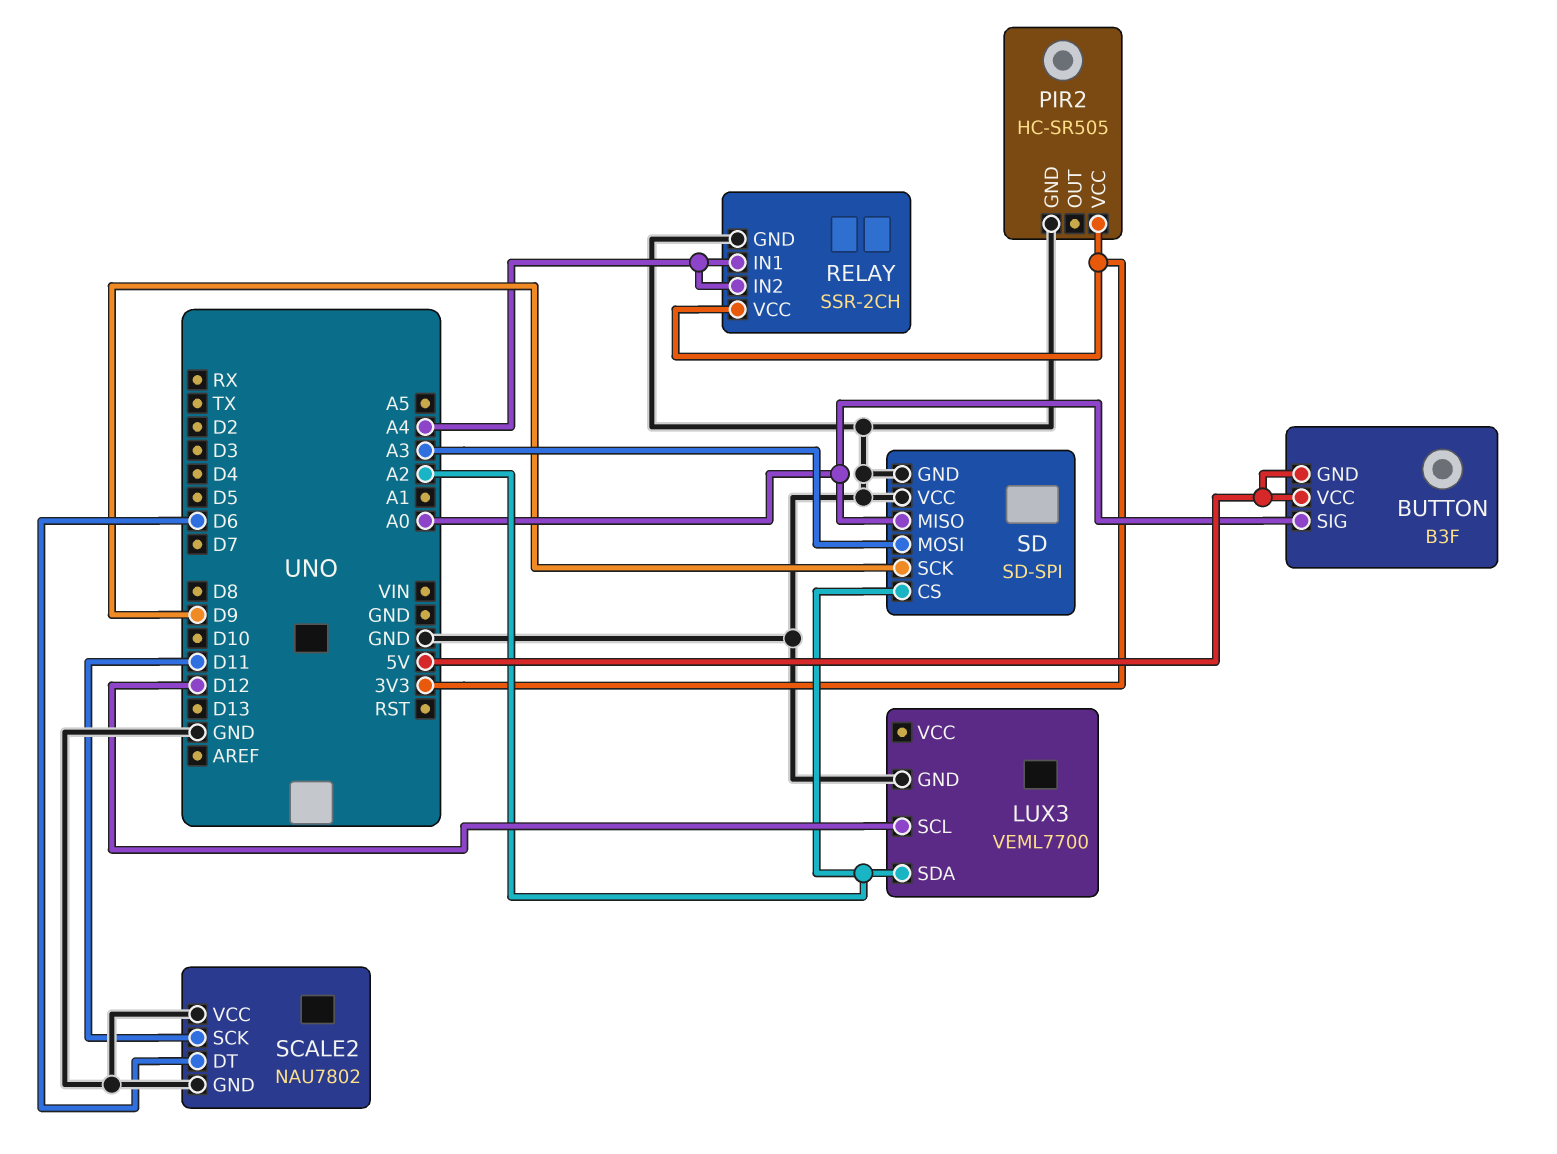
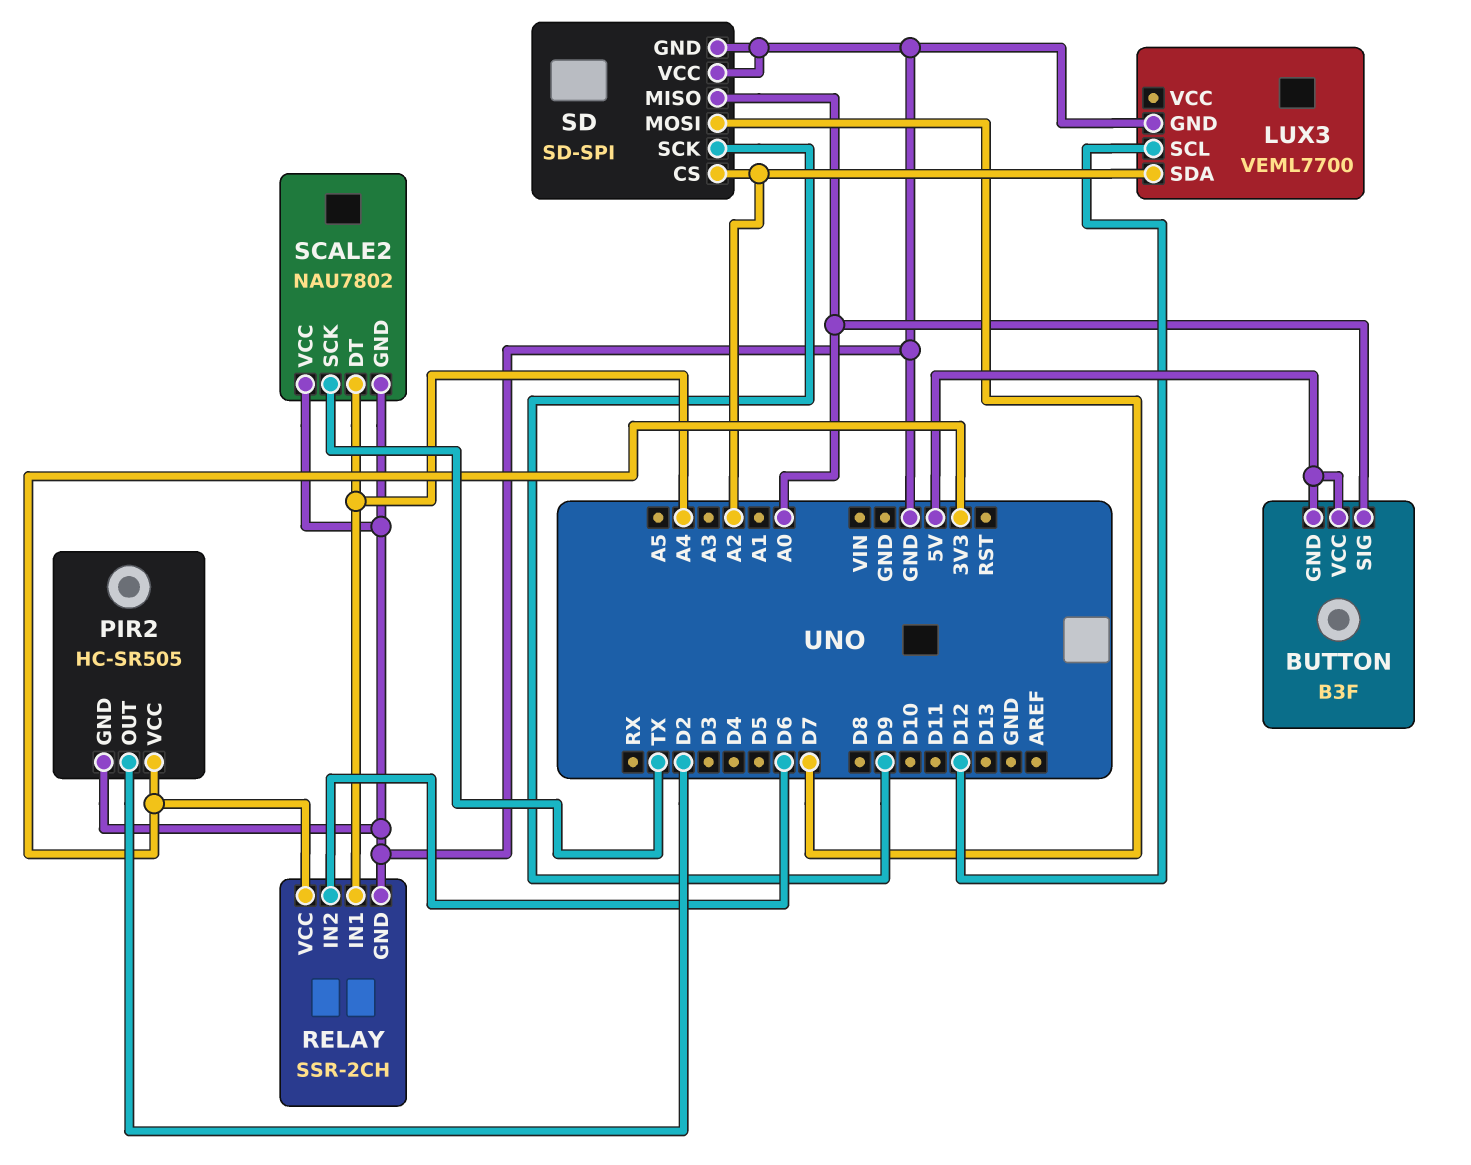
PIR2 pin OUT: none -> D2
RELAY pin IN2: A4 -> D6
SCALE2 pin DT: D6 -> A4
SCALE2 pin SCK: D11 -> TX
SD pin MOSI: A3 -> D7

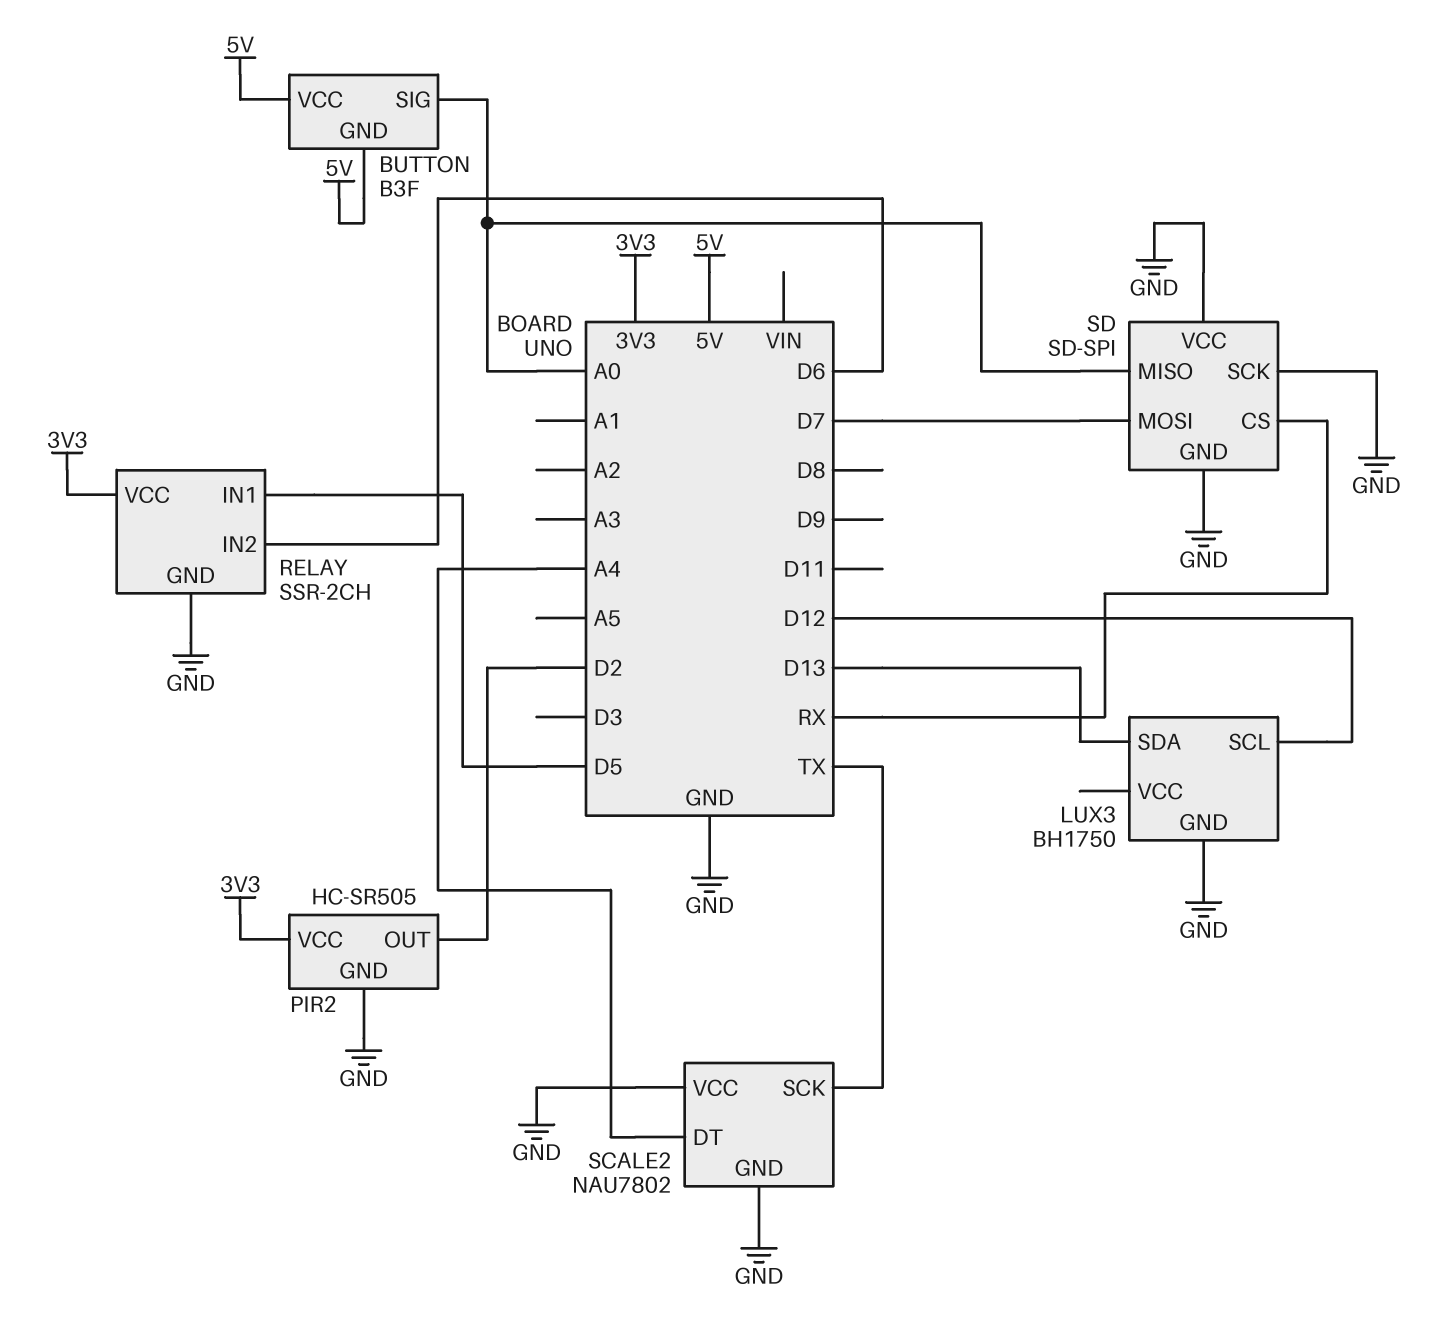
LUX3: VEML7700 -> BH1750
LUX3 pin SDA: A2 -> D13
RELAY pin IN1: A4 -> D5
SD pin CS: A2 -> RX
SD pin SCK: D9 -> GND

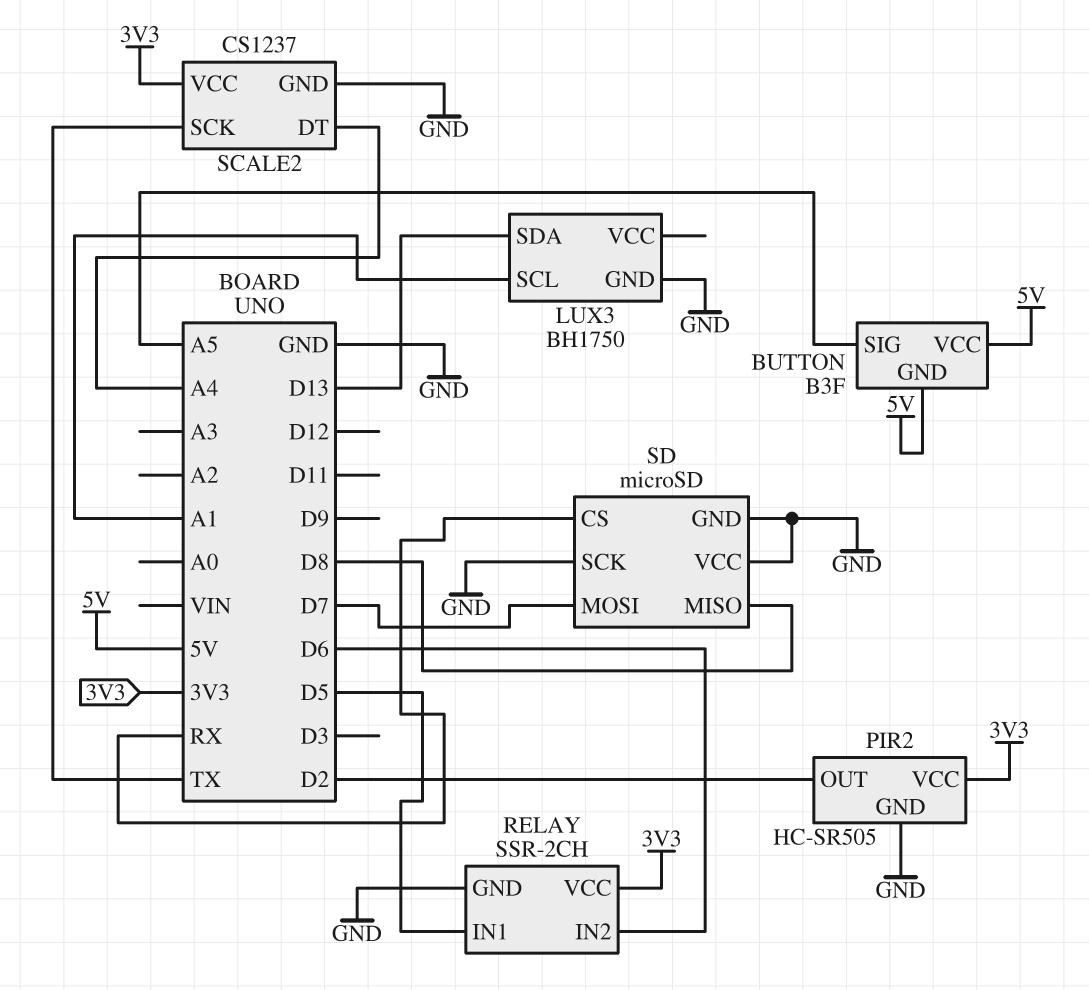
BUTTON pin SIG: A0 -> A5
LUX3 pin SCL: D12 -> A1
SCALE2: NAU7802 -> CS1237
SCALE2 pin VCC: GND -> 3V3
SD: SD-SPI -> microSD
SD pin MISO: A0 -> D8

